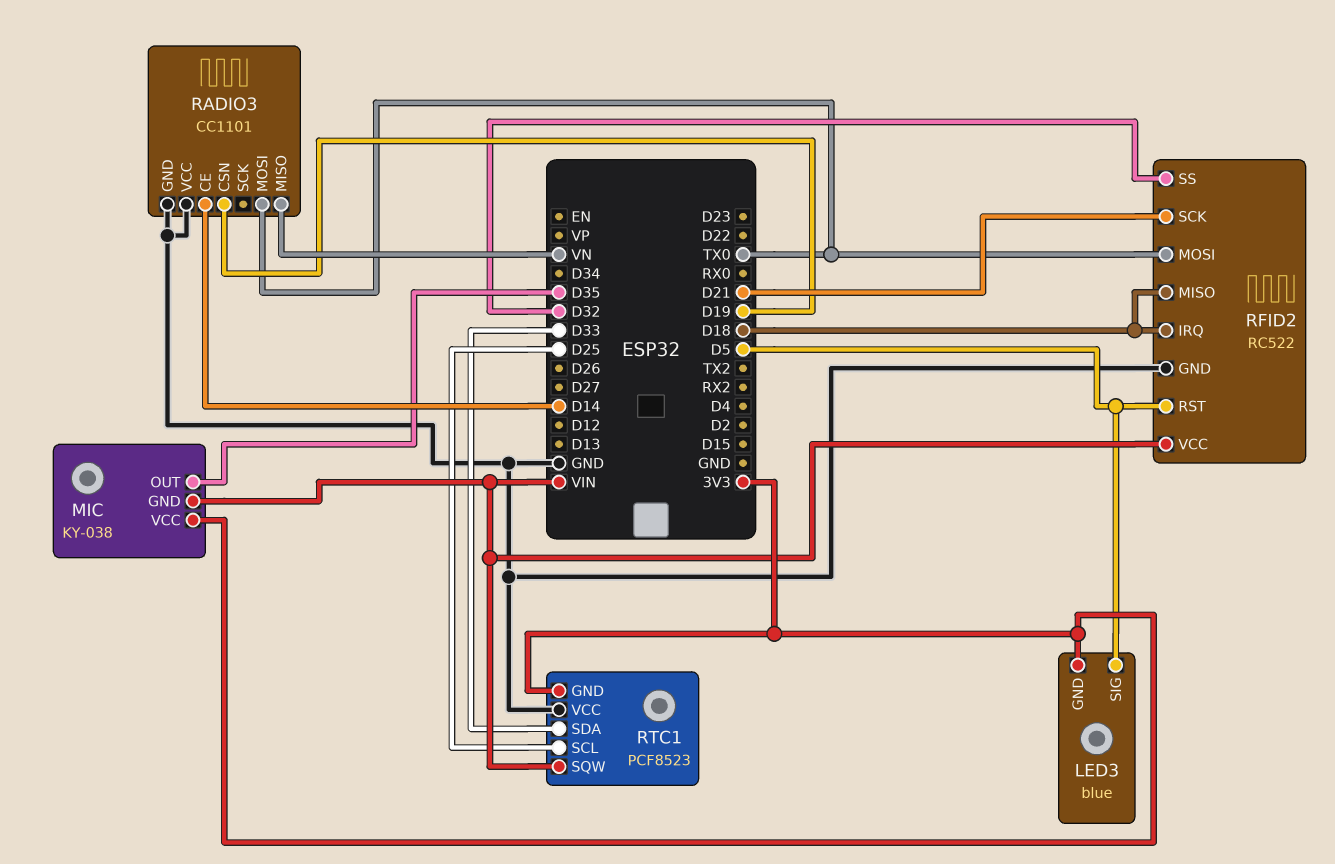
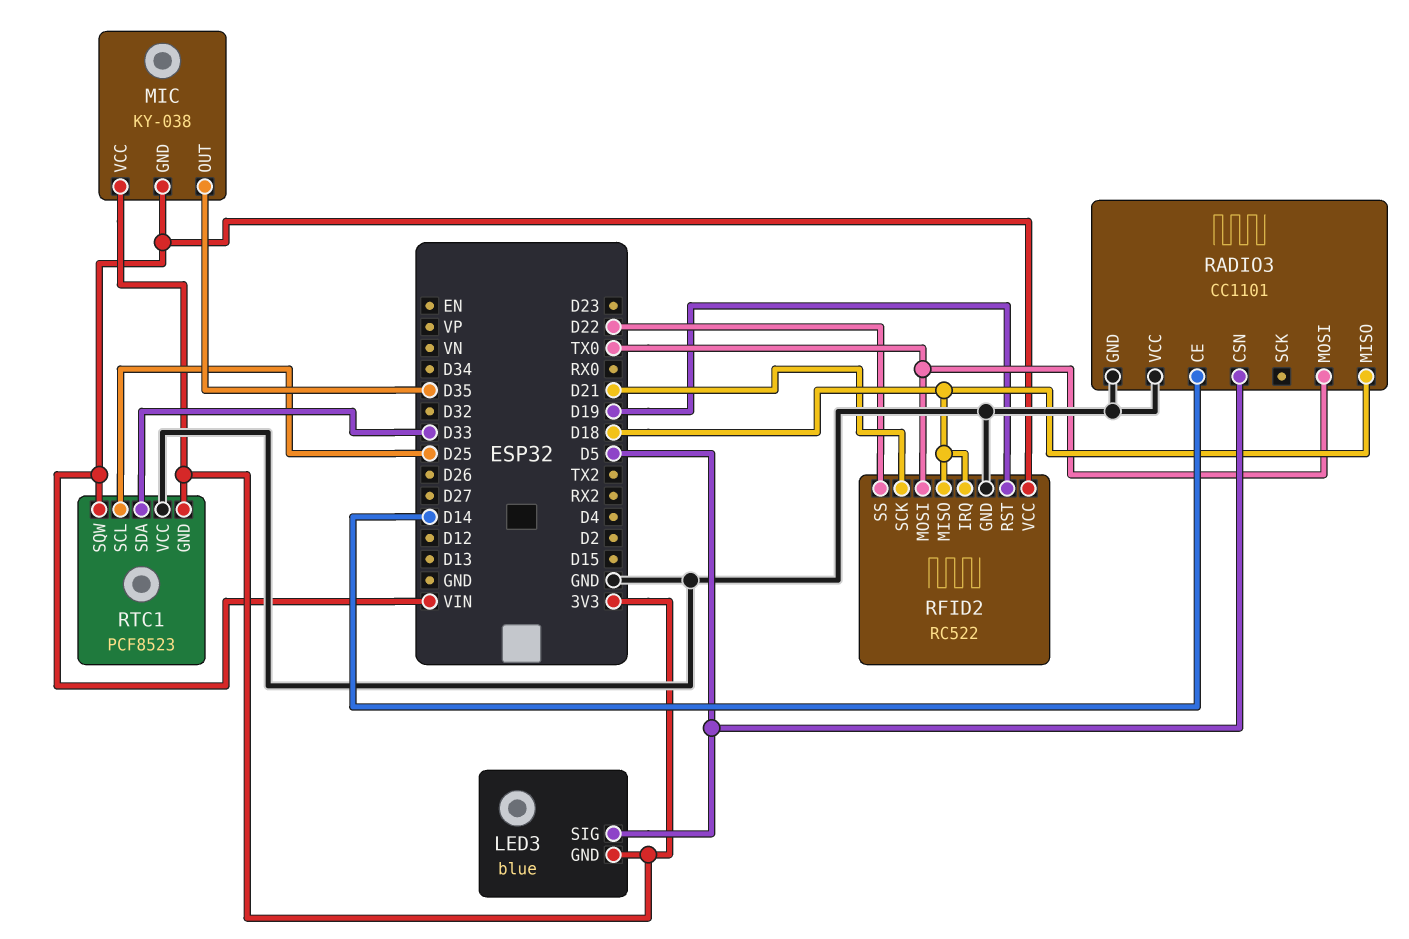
RADIO3 pin CSN: D19 -> D5
RADIO3 pin MISO: VN -> D18
RFID2 pin RST: D5 -> D19
RFID2 pin SS: D32 -> D22

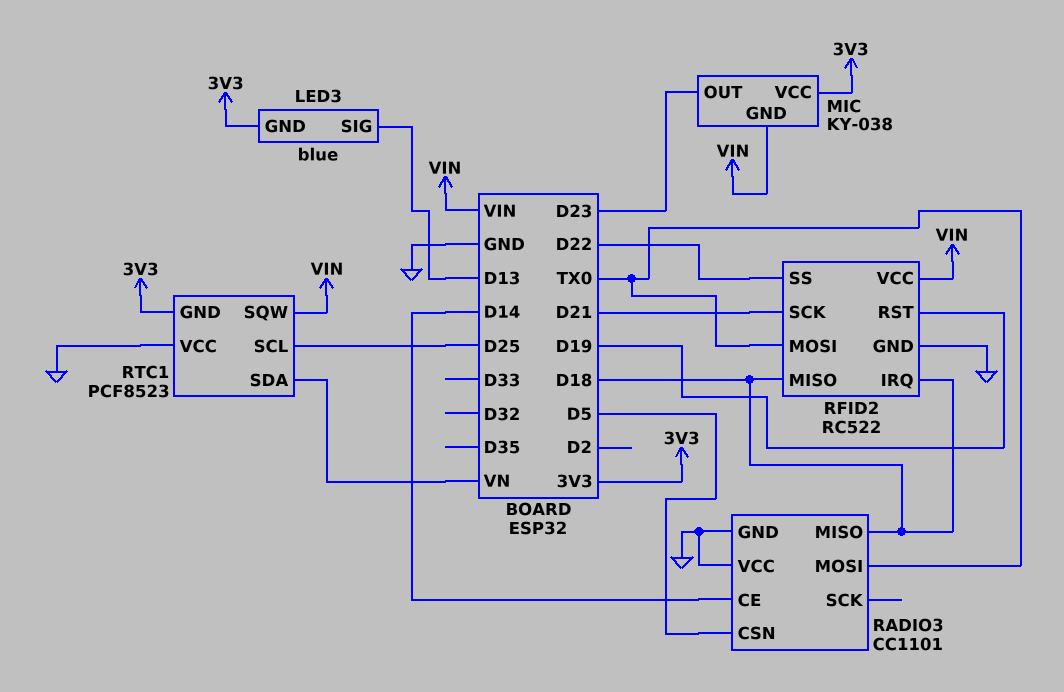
LED3 pin SIG: D5 -> D13
MIC pin OUT: D35 -> D23
RTC1 pin SDA: D33 -> VN

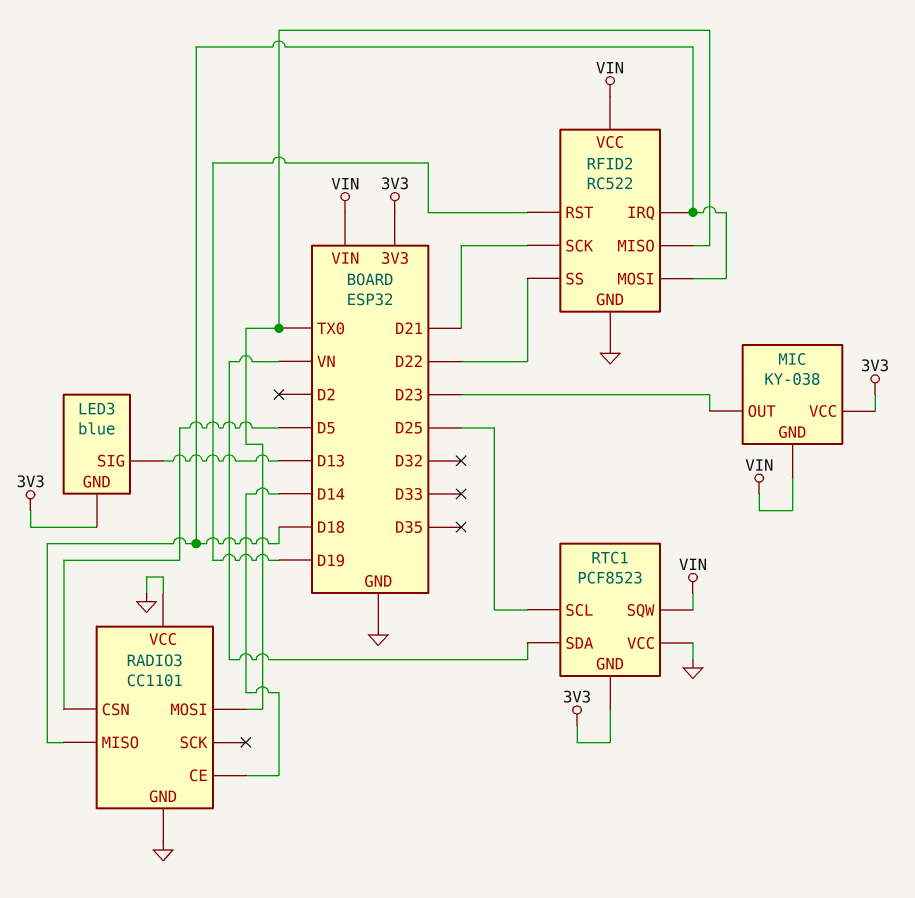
RFID2 pin MISO: D18 -> TX0
RFID2 pin MOSI: TX0 -> D18

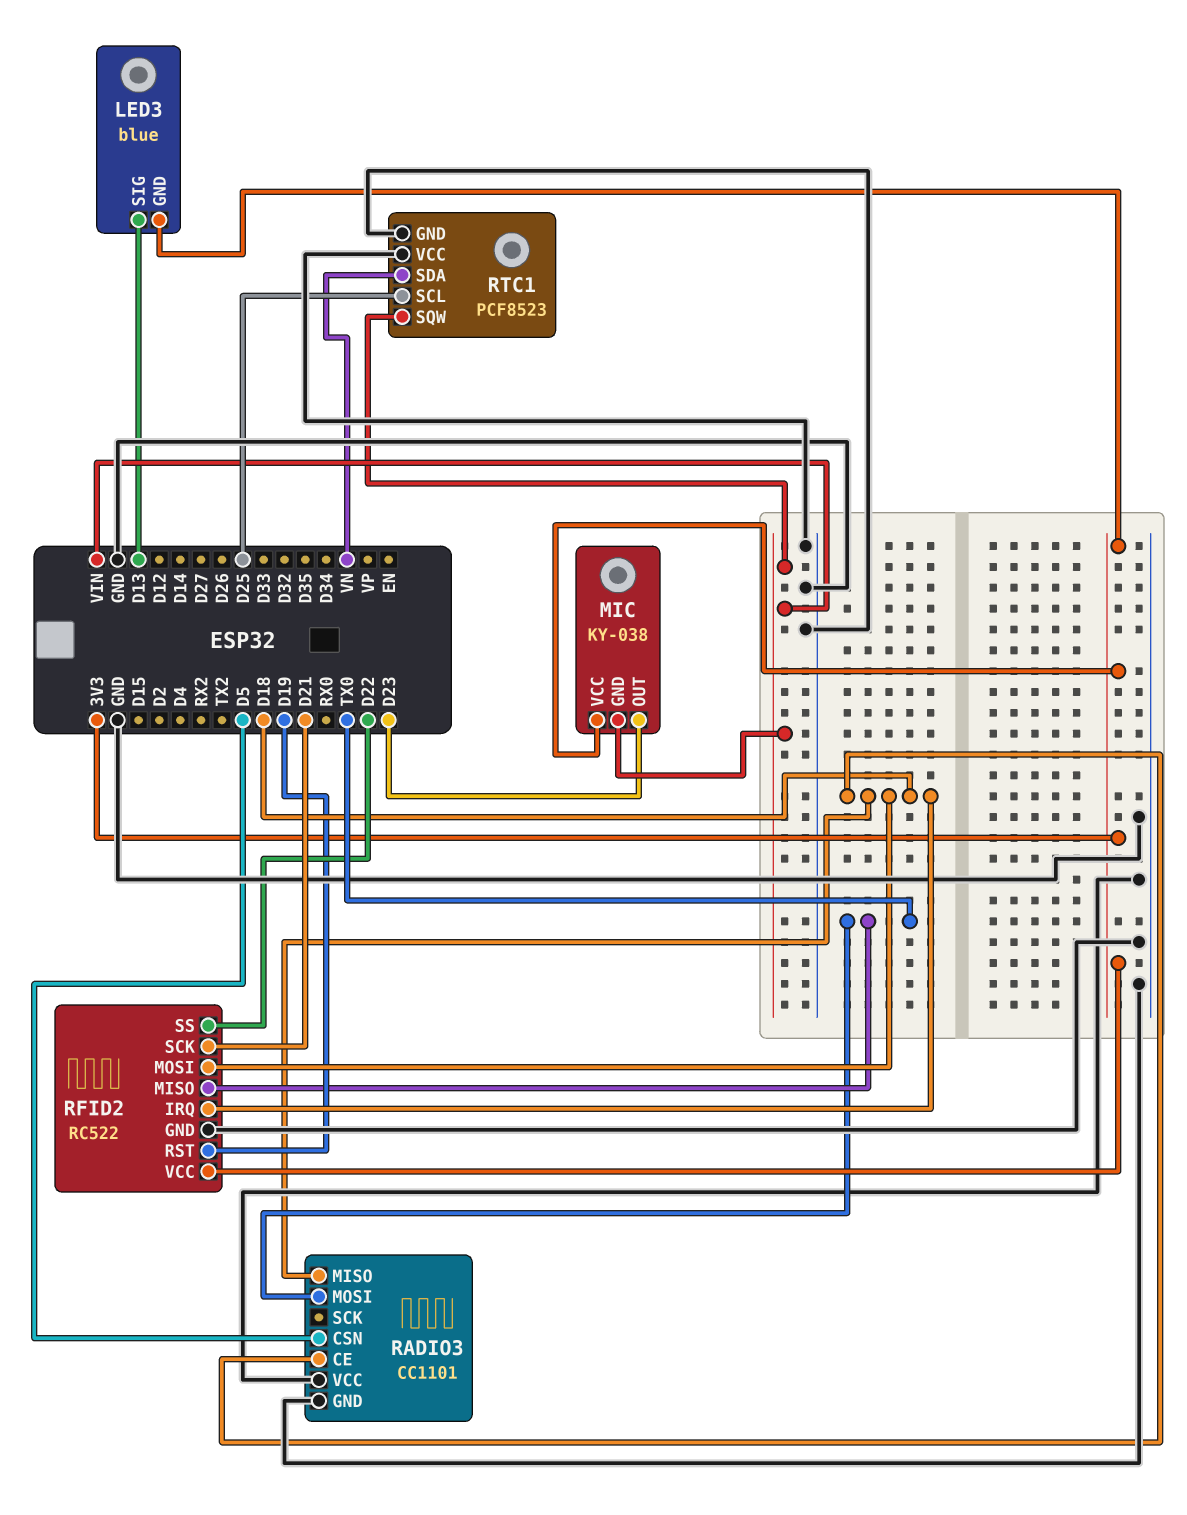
RADIO3 pin CE: D14 -> D18
RFID2 pin VCC: VIN -> 3V3
RTC1 pin GND: 3V3 -> GND

